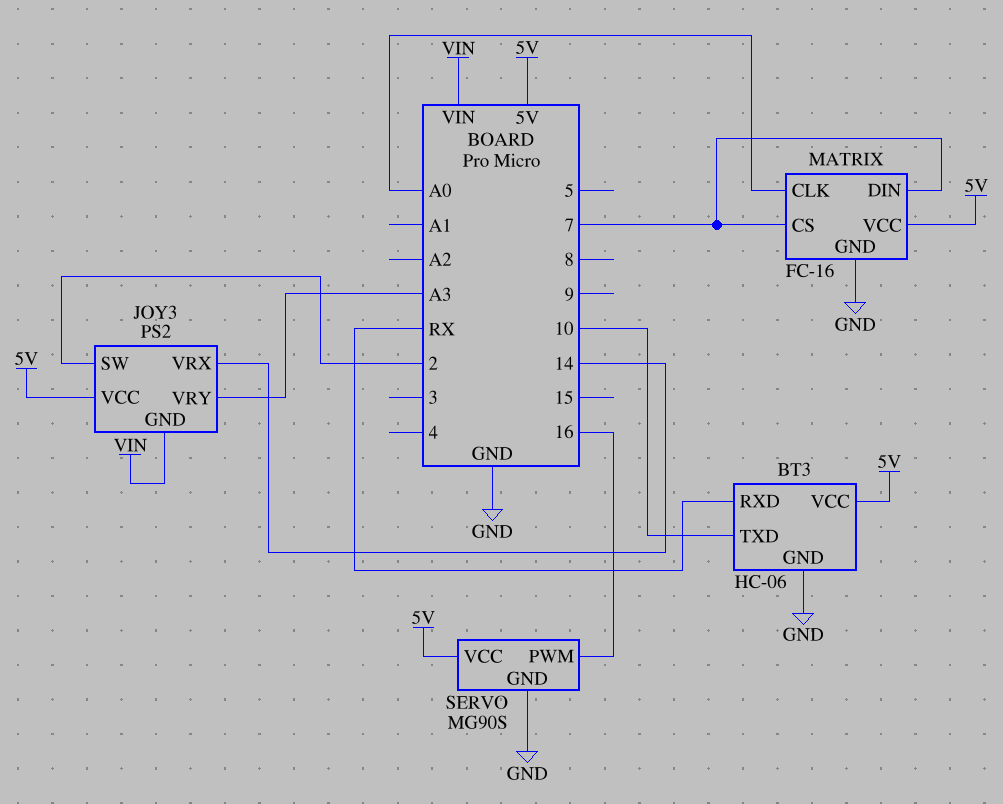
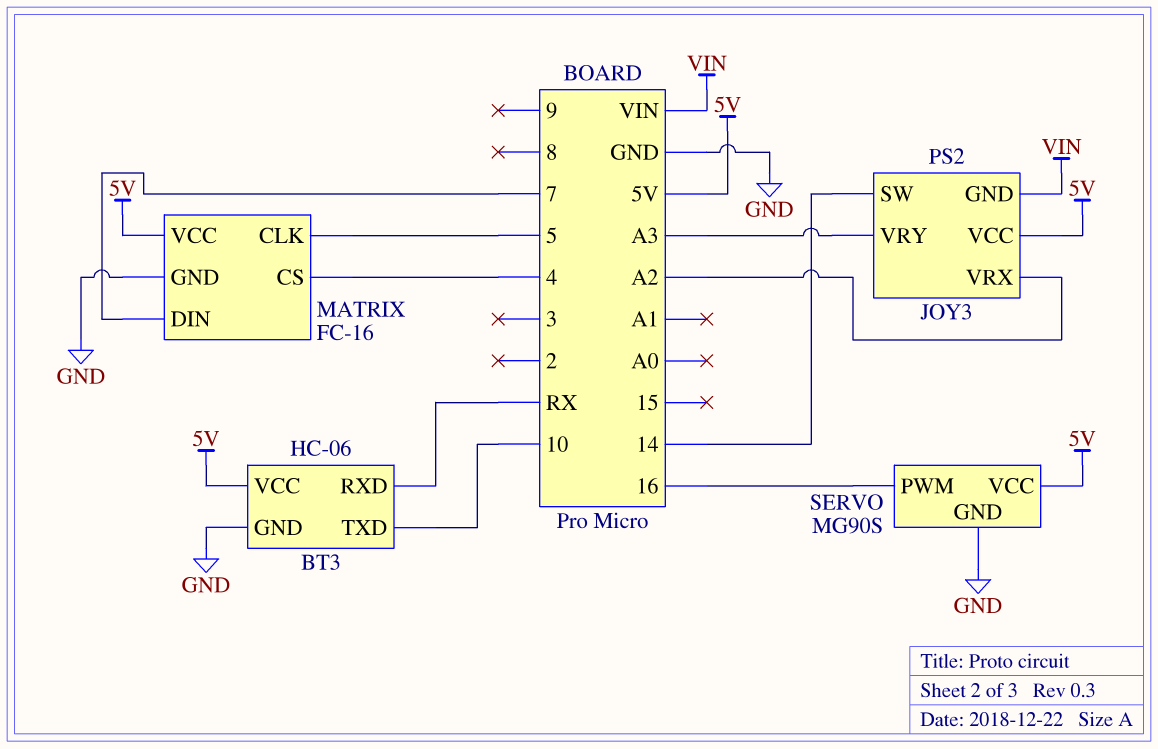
JOY3 pin SW: 2 -> 14
JOY3 pin VRX: 14 -> A2
MATRIX pin CLK: A0 -> 5
MATRIX pin CS: 7 -> 4

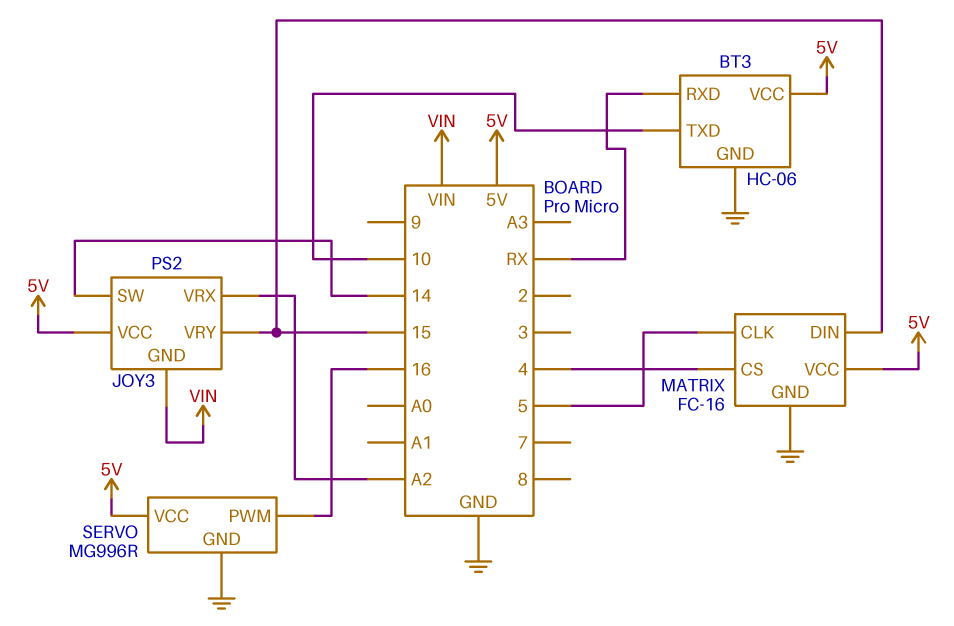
JOY3 pin VRY: A3 -> 15
MATRIX pin DIN: 7 -> 15
SERVO: MG90S -> MG996R

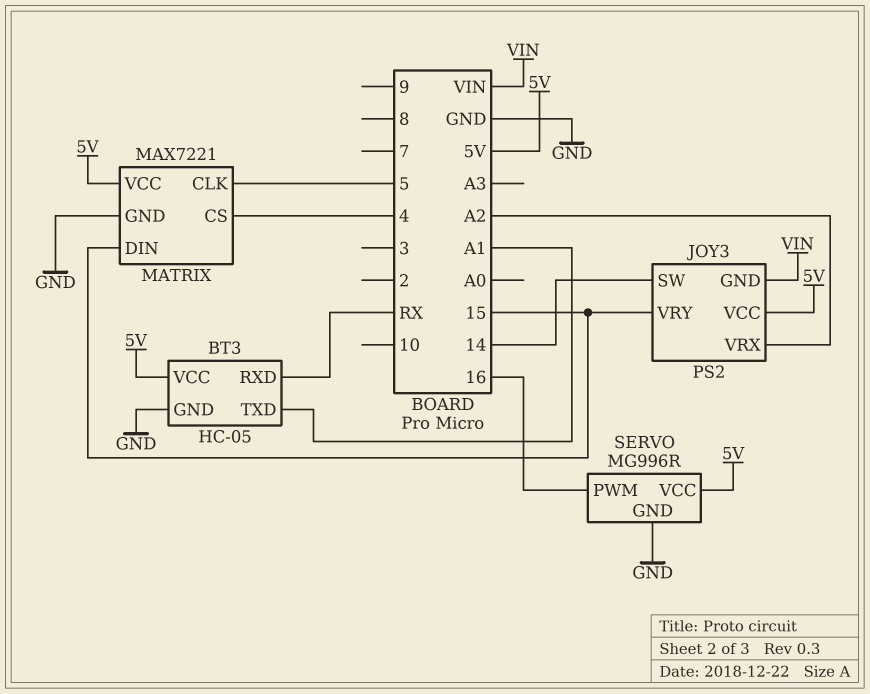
BT3: HC-06 -> HC-05
BT3 pin TXD: 10 -> A1
MATRIX: FC-16 -> MAX7221

